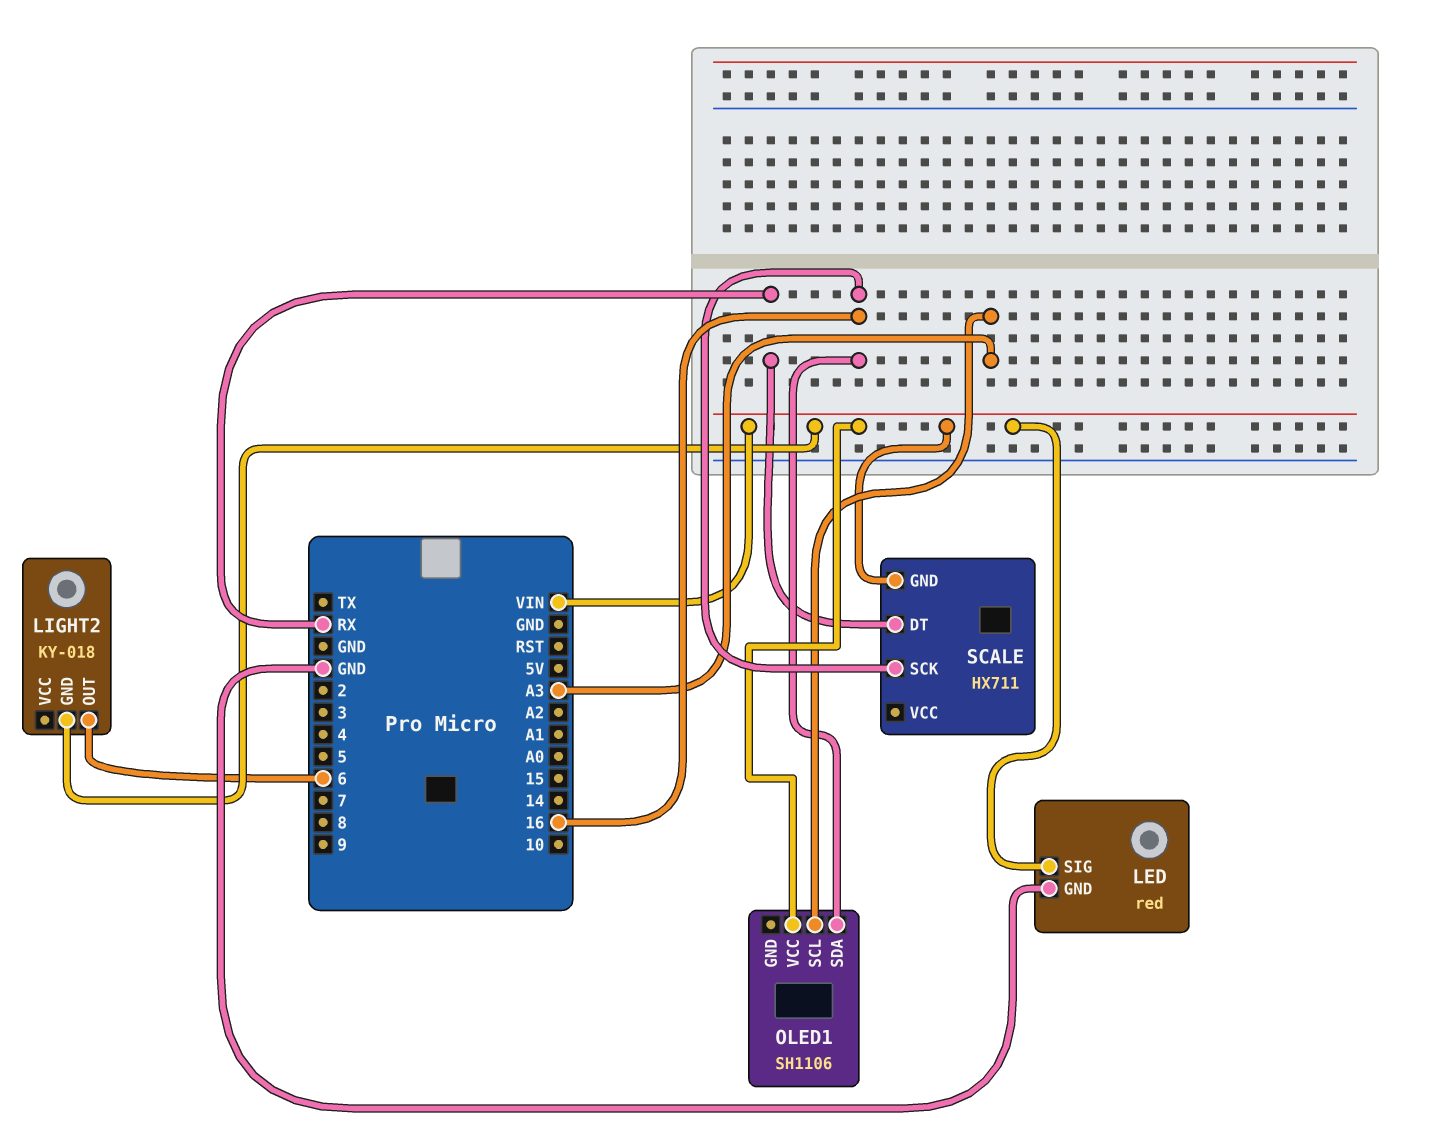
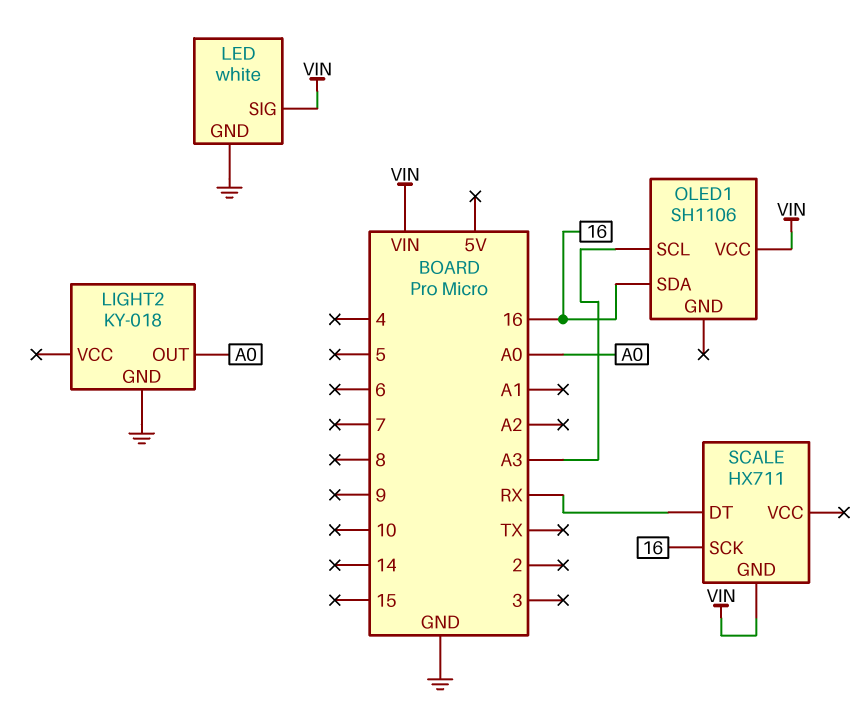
LED: red -> white
LIGHT2 pin GND: VIN -> GND
LIGHT2 pin OUT: 6 -> A0

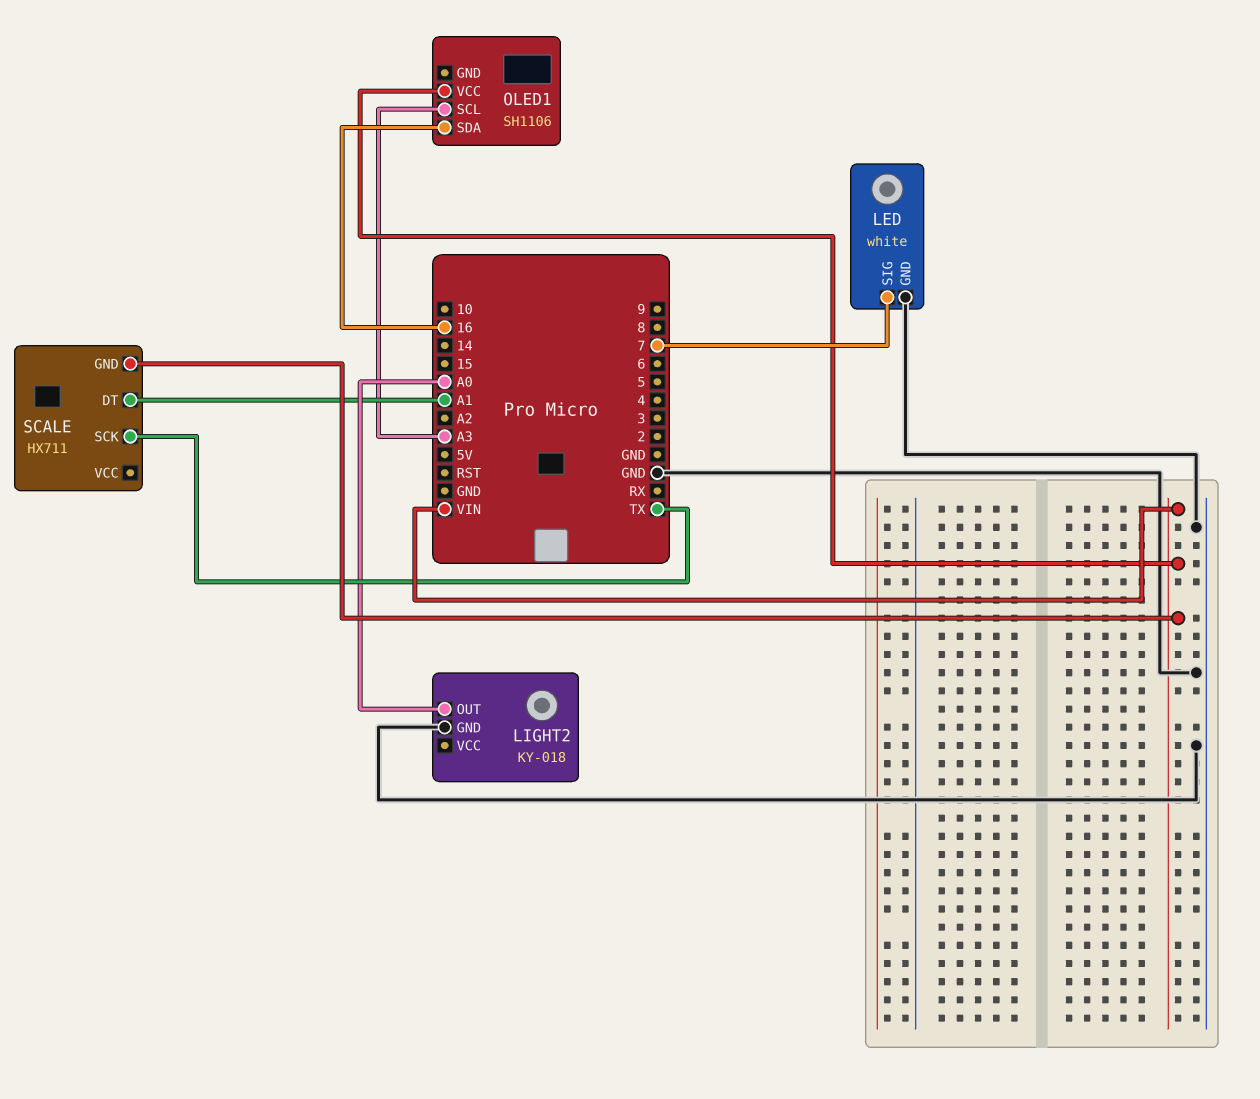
LED pin SIG: VIN -> 7
SCALE pin DT: RX -> A1
SCALE pin SCK: 16 -> TX

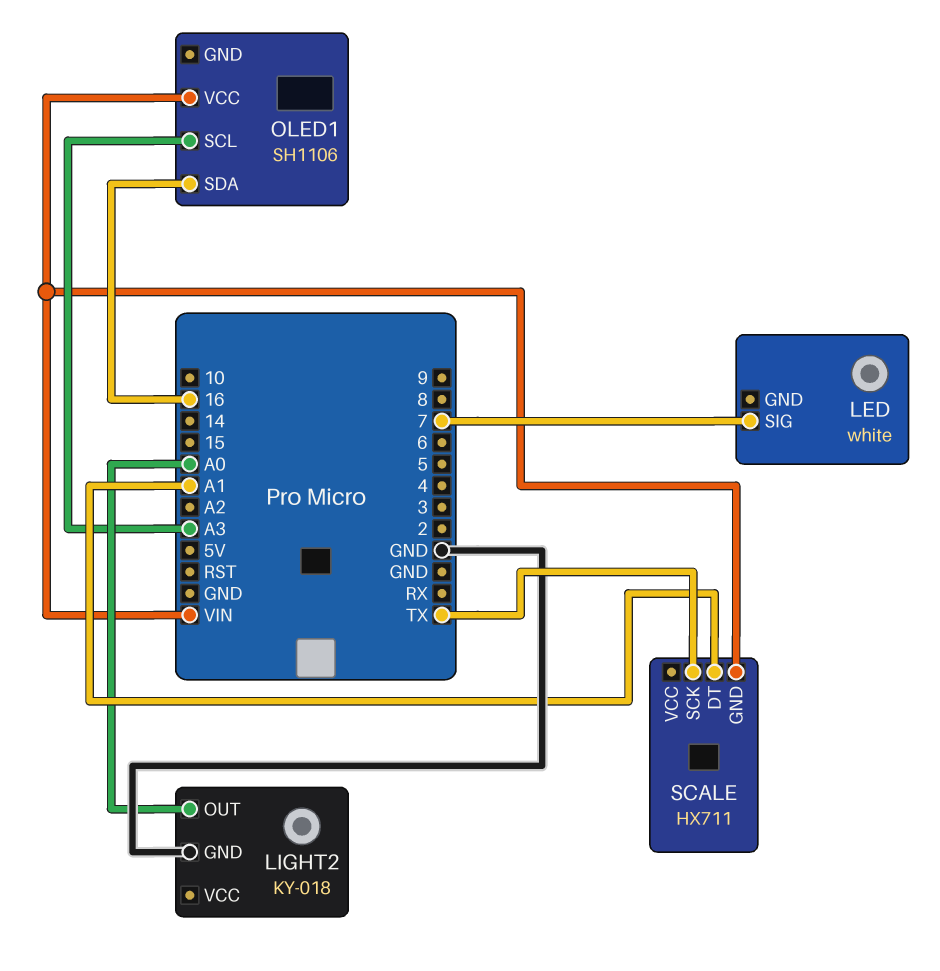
LED pin GND: GND -> none

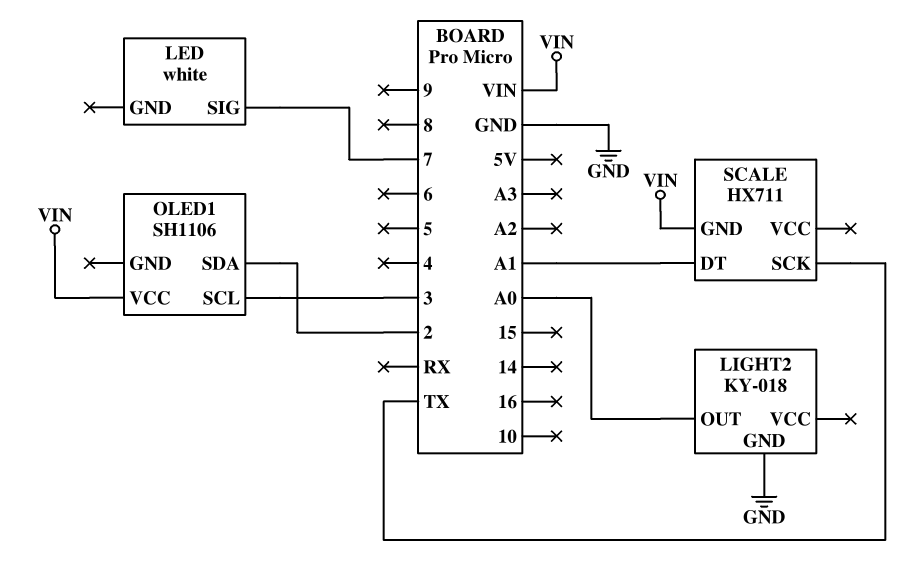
OLED1 pin SCL: A3 -> 3
OLED1 pin SDA: 16 -> 2

